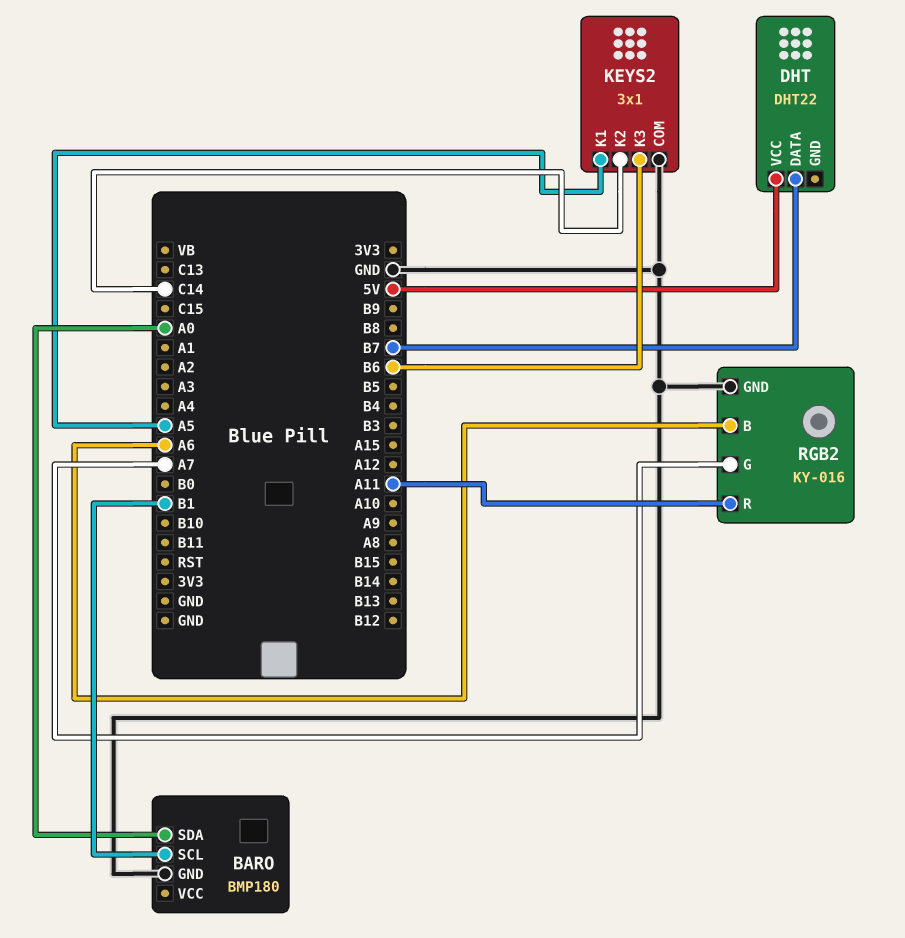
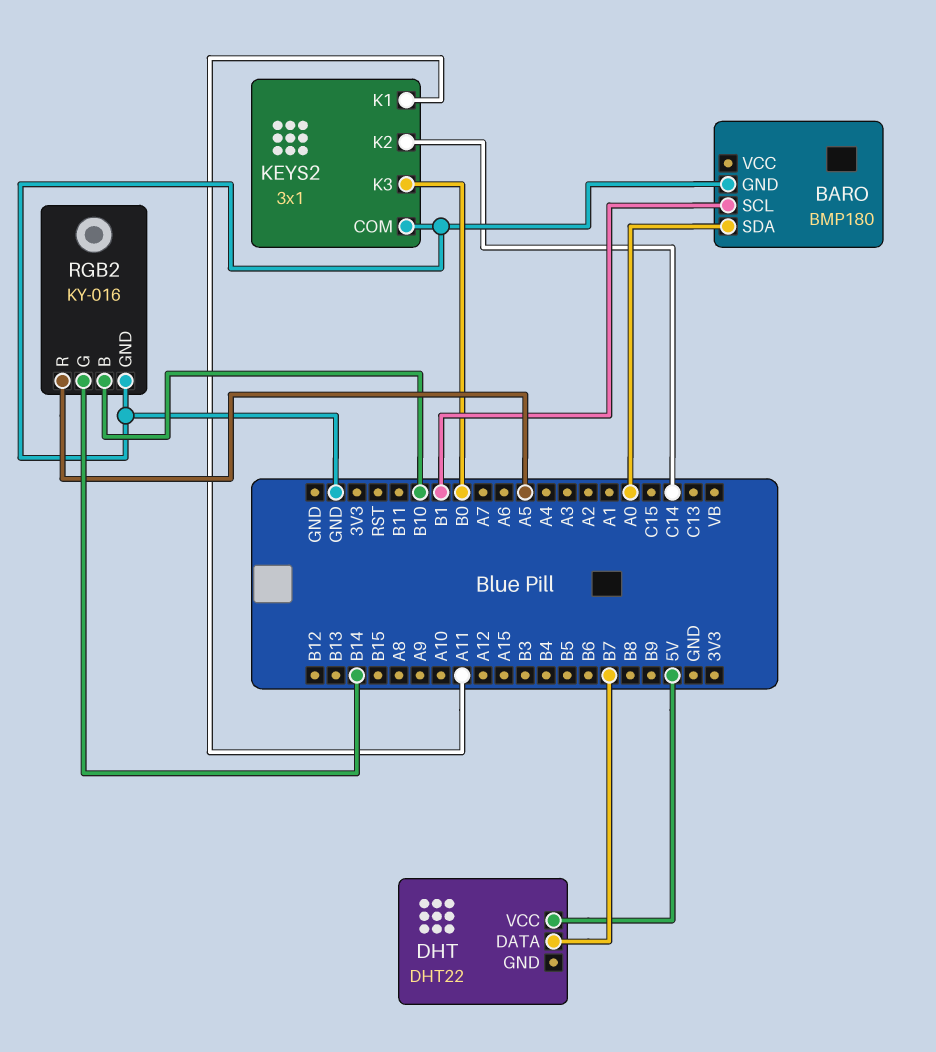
KEYS2 pin K1: A5 -> A11
KEYS2 pin K3: B6 -> B0
RGB2 pin B: A6 -> B10
RGB2 pin G: A7 -> B14
RGB2 pin R: A11 -> A5

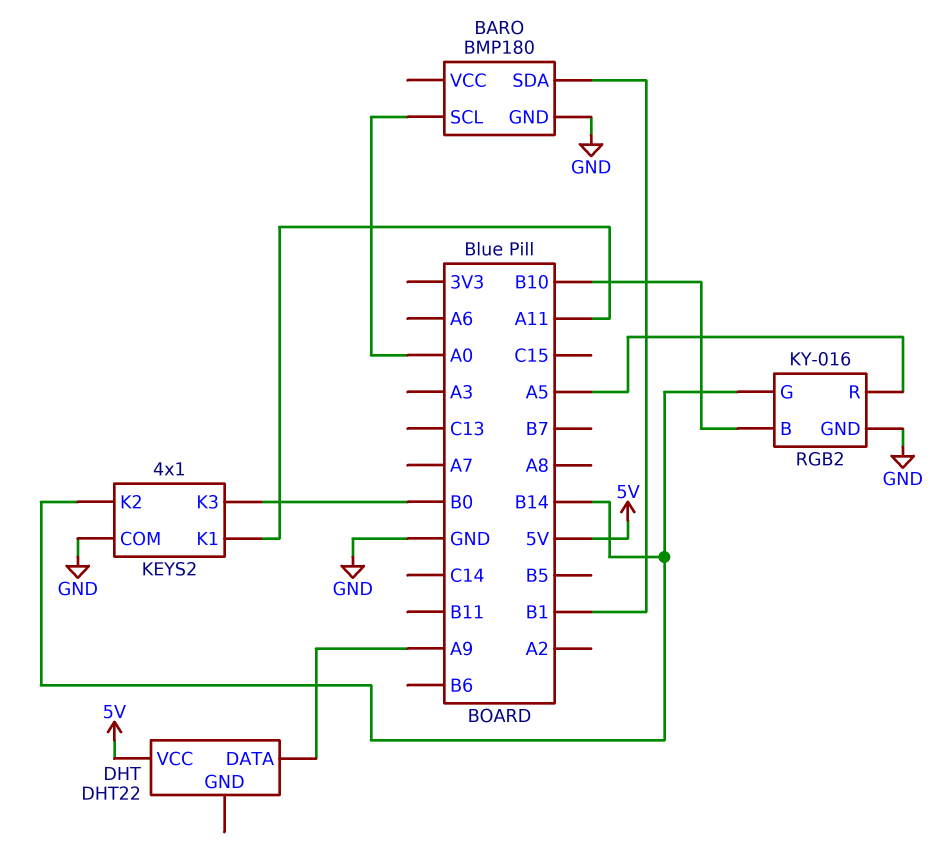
BARO pin SCL: B1 -> A0
BARO pin SDA: A0 -> B1
DHT pin DATA: B7 -> A9
KEYS2: 3x1 -> 4x1
KEYS2 pin K2: C14 -> B14

